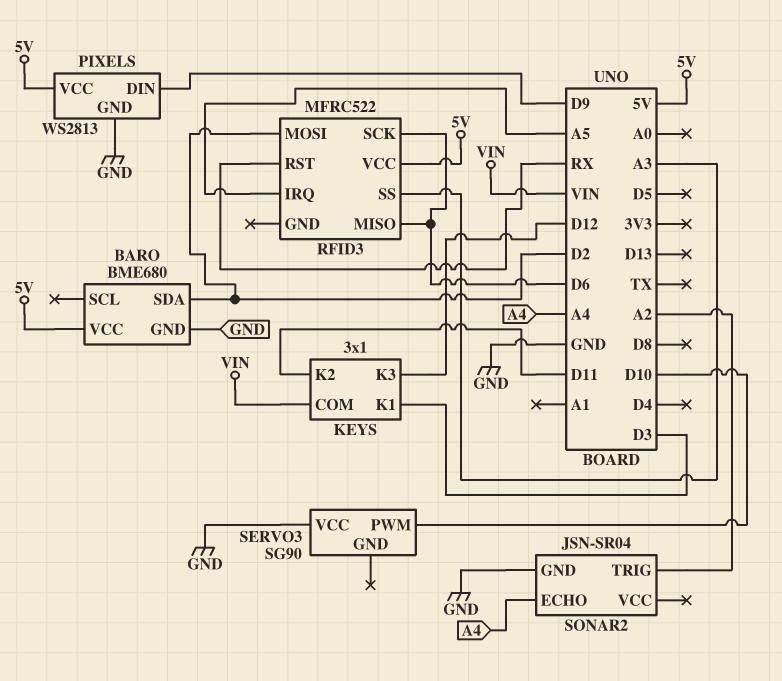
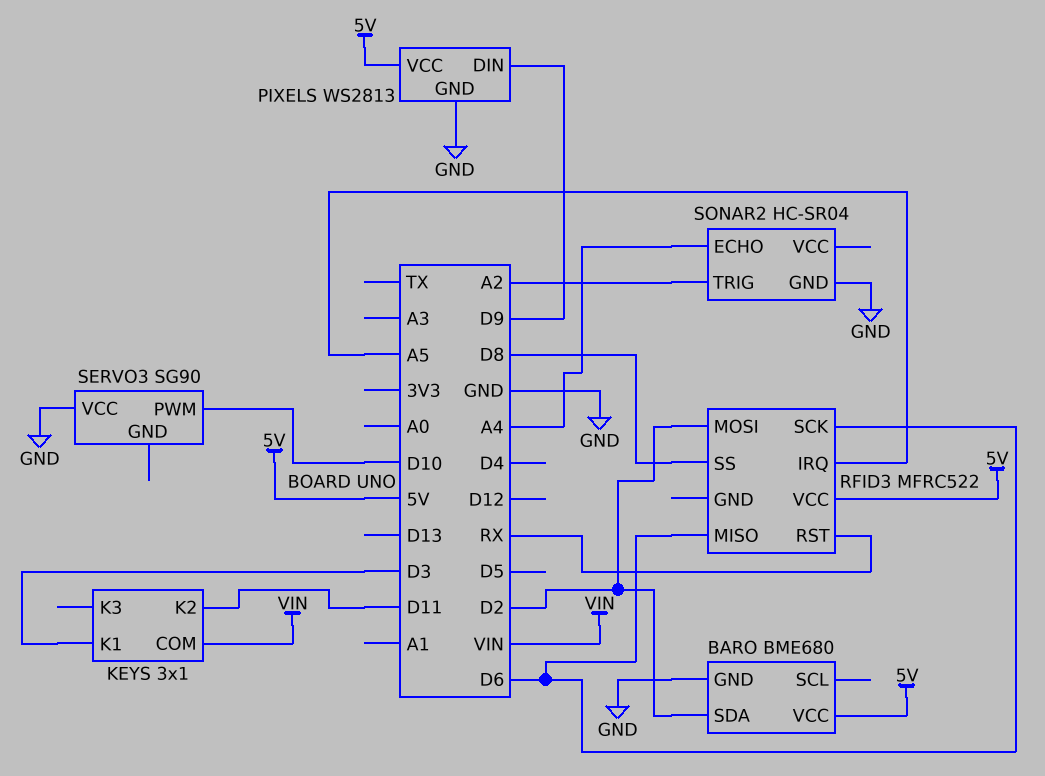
KEYS pin K3: D12 -> none
RFID3 pin SS: A3 -> D8
SONAR2: JSN-SR04 -> HC-SR04

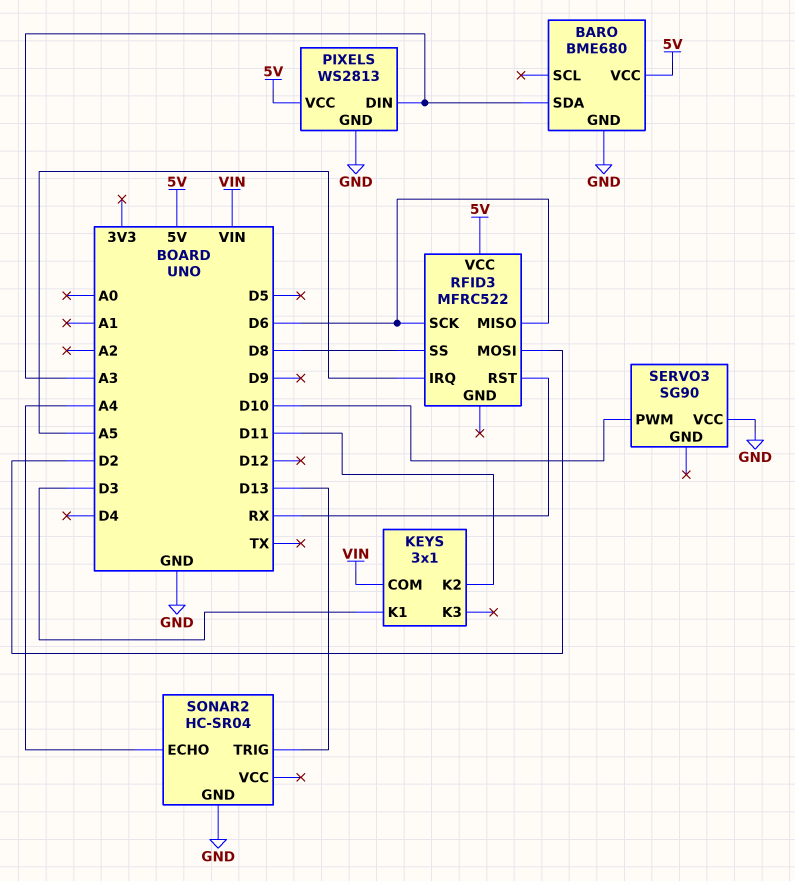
BARO pin SDA: D2 -> A3
PIXELS pin DIN: D9 -> A3
SONAR2 pin TRIG: A2 -> D13

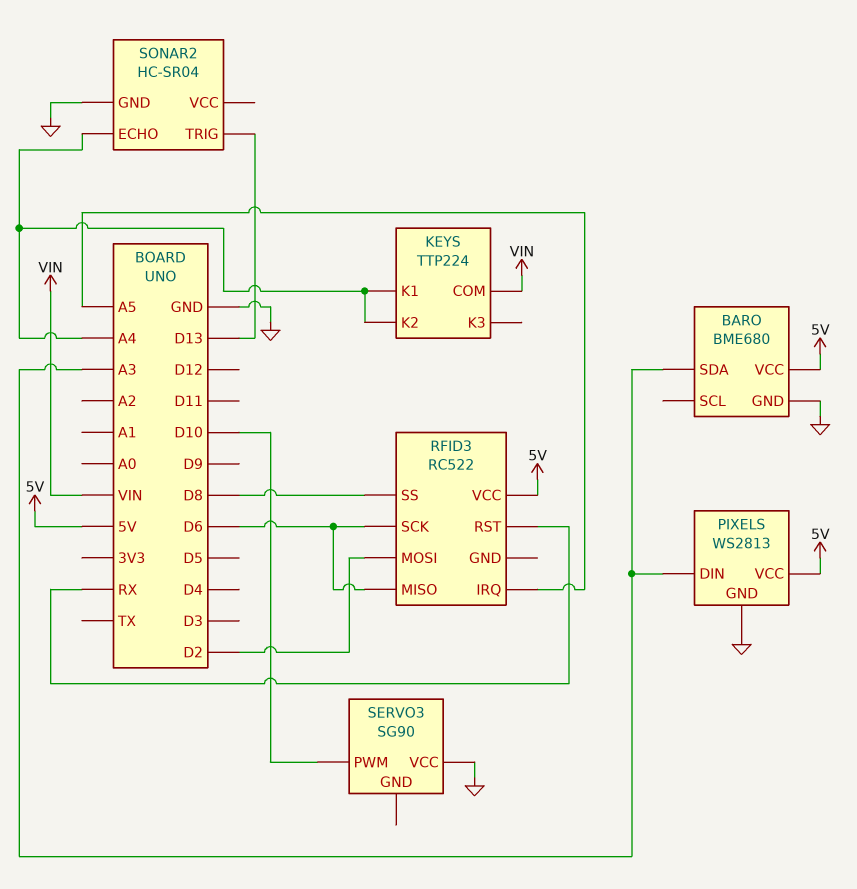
KEYS: 3x1 -> TTP224
KEYS pin K1: D3 -> A4
KEYS pin K2: D11 -> A4
RFID3: MFRC522 -> RC522

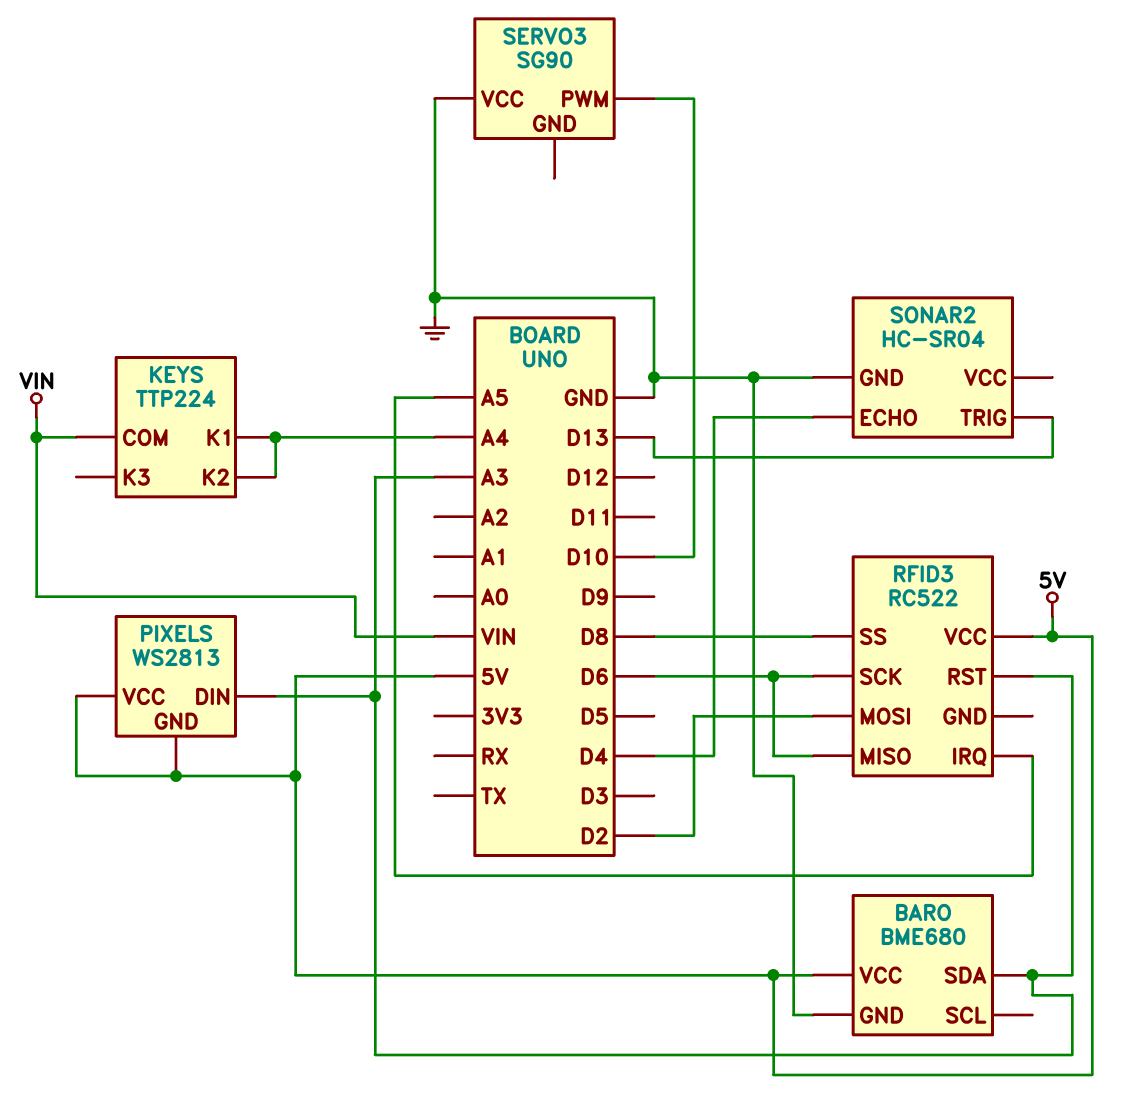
PIXELS pin GND: GND -> 5V
RFID3 pin RST: RX -> A3
SONAR2 pin ECHO: A4 -> D4

